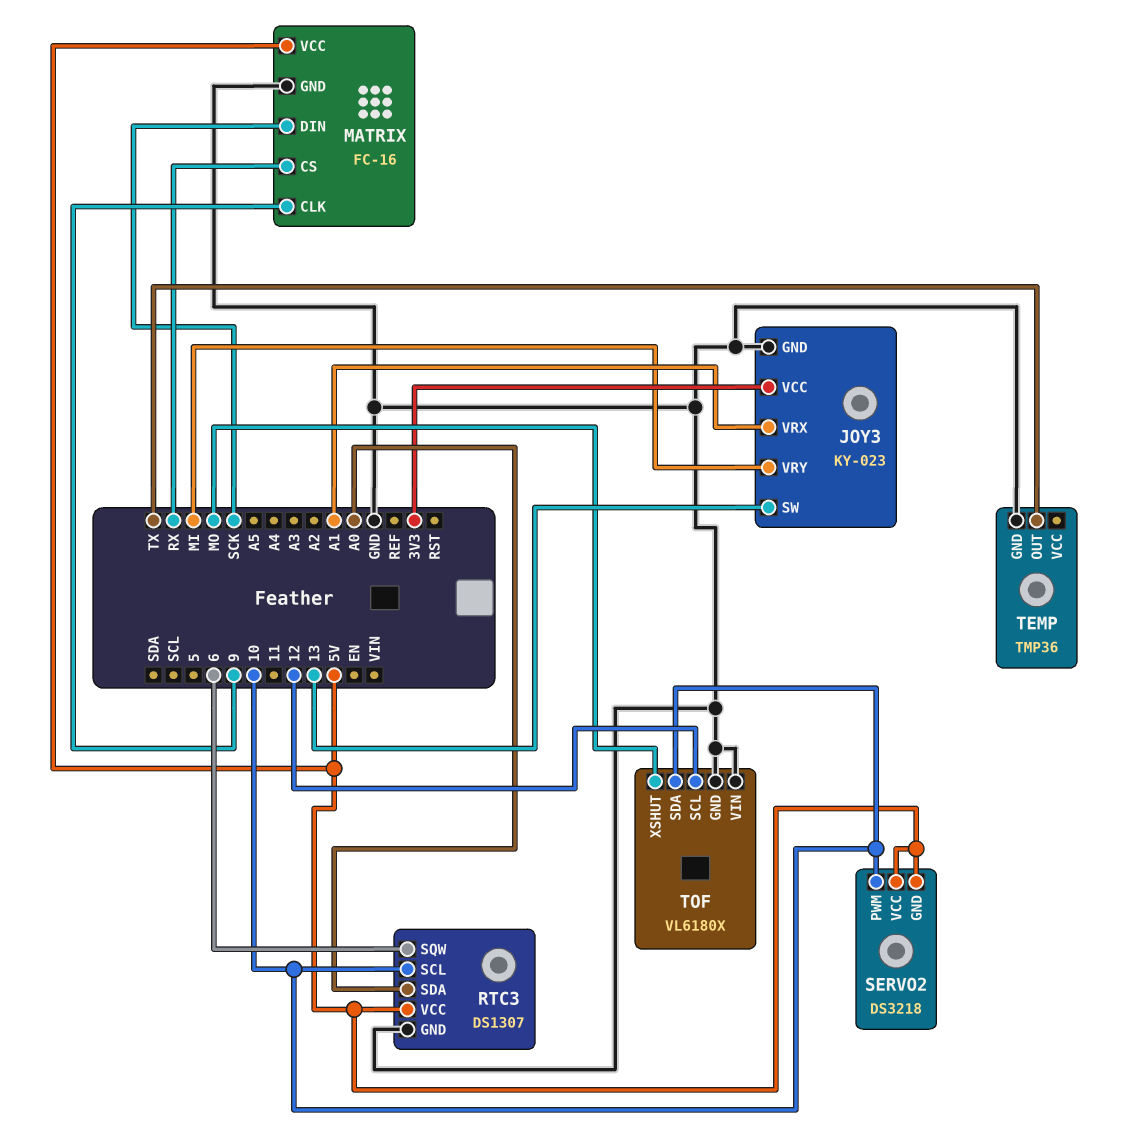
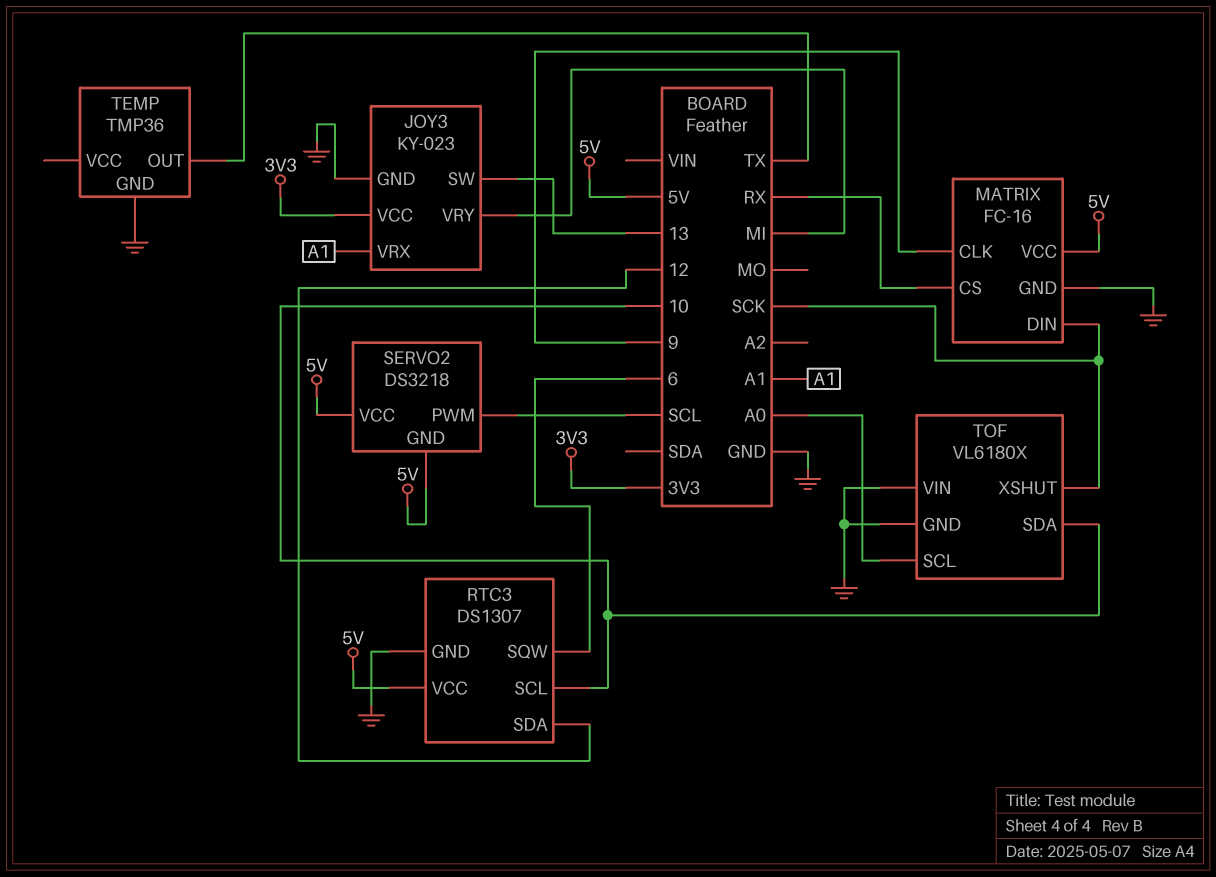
RTC3 pin SDA: A0 -> 12
SERVO2 pin PWM: 10 -> SCL
TOF pin SCL: 12 -> A0
TOF pin XSHUT: MO -> SCK

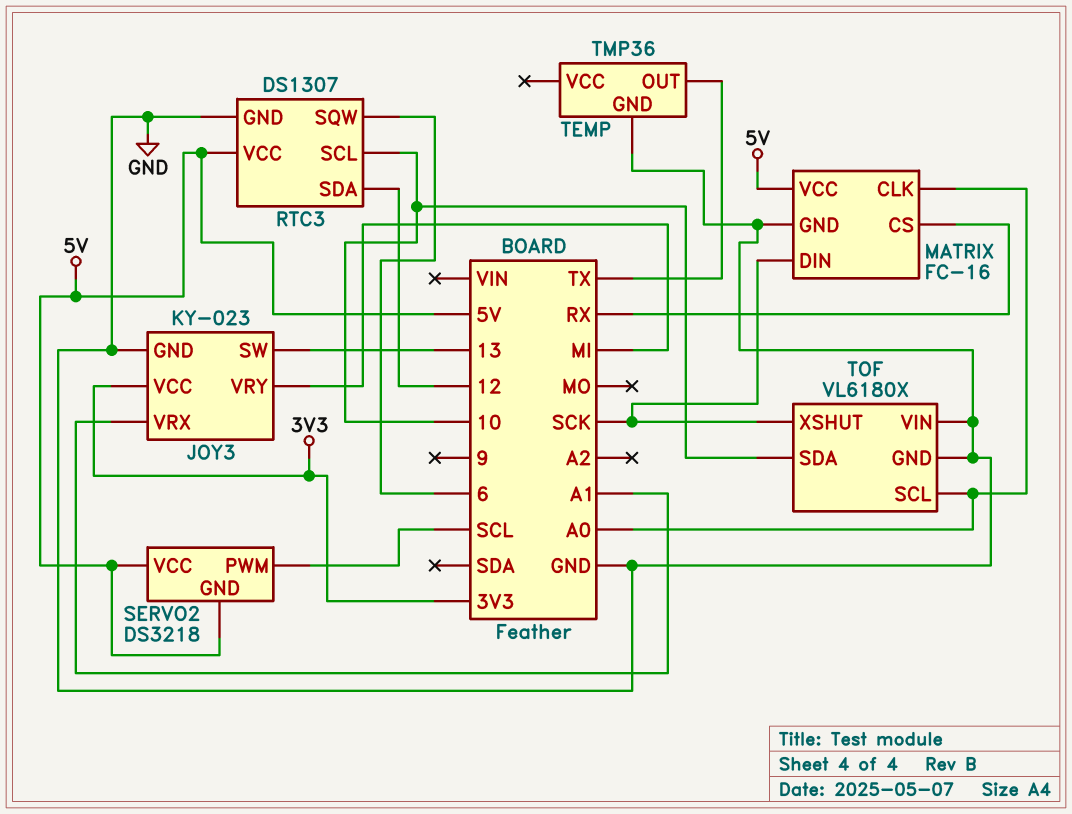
MATRIX pin CLK: 9 -> A0

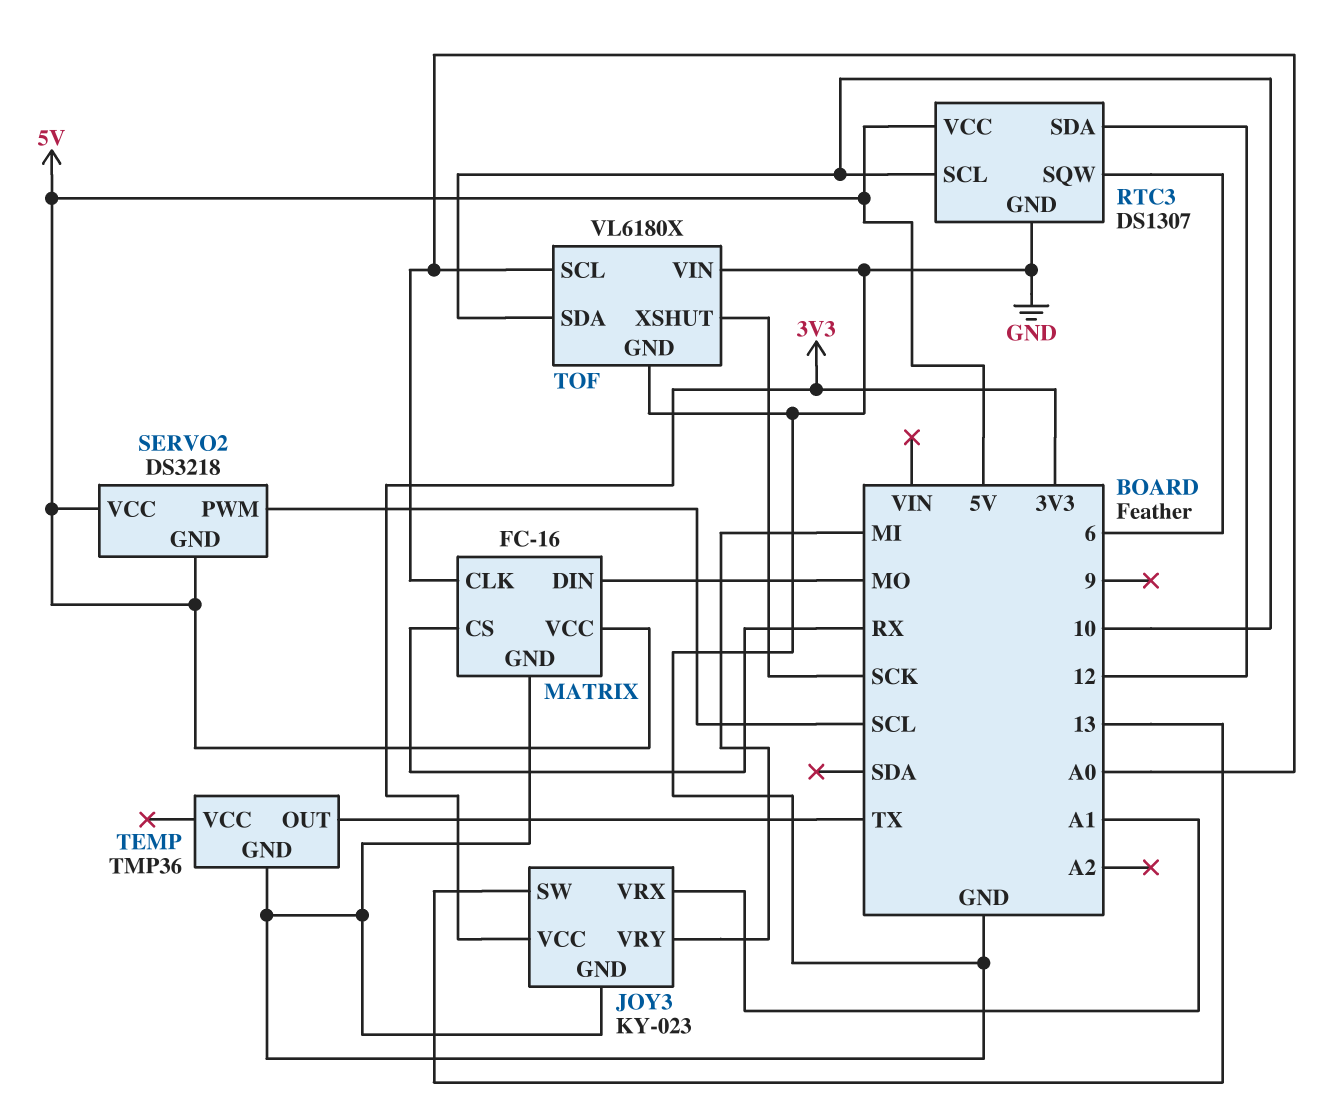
MATRIX pin DIN: SCK -> MO

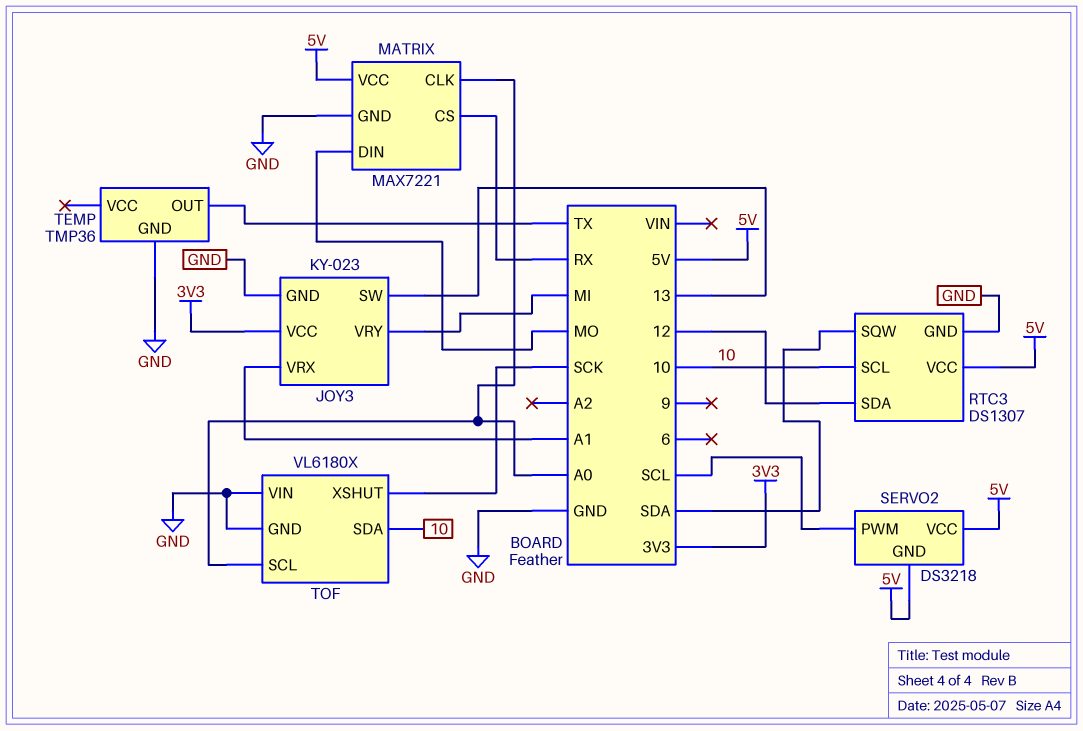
MATRIX: FC-16 -> MAX7221
RTC3 pin SQW: 6 -> SDA

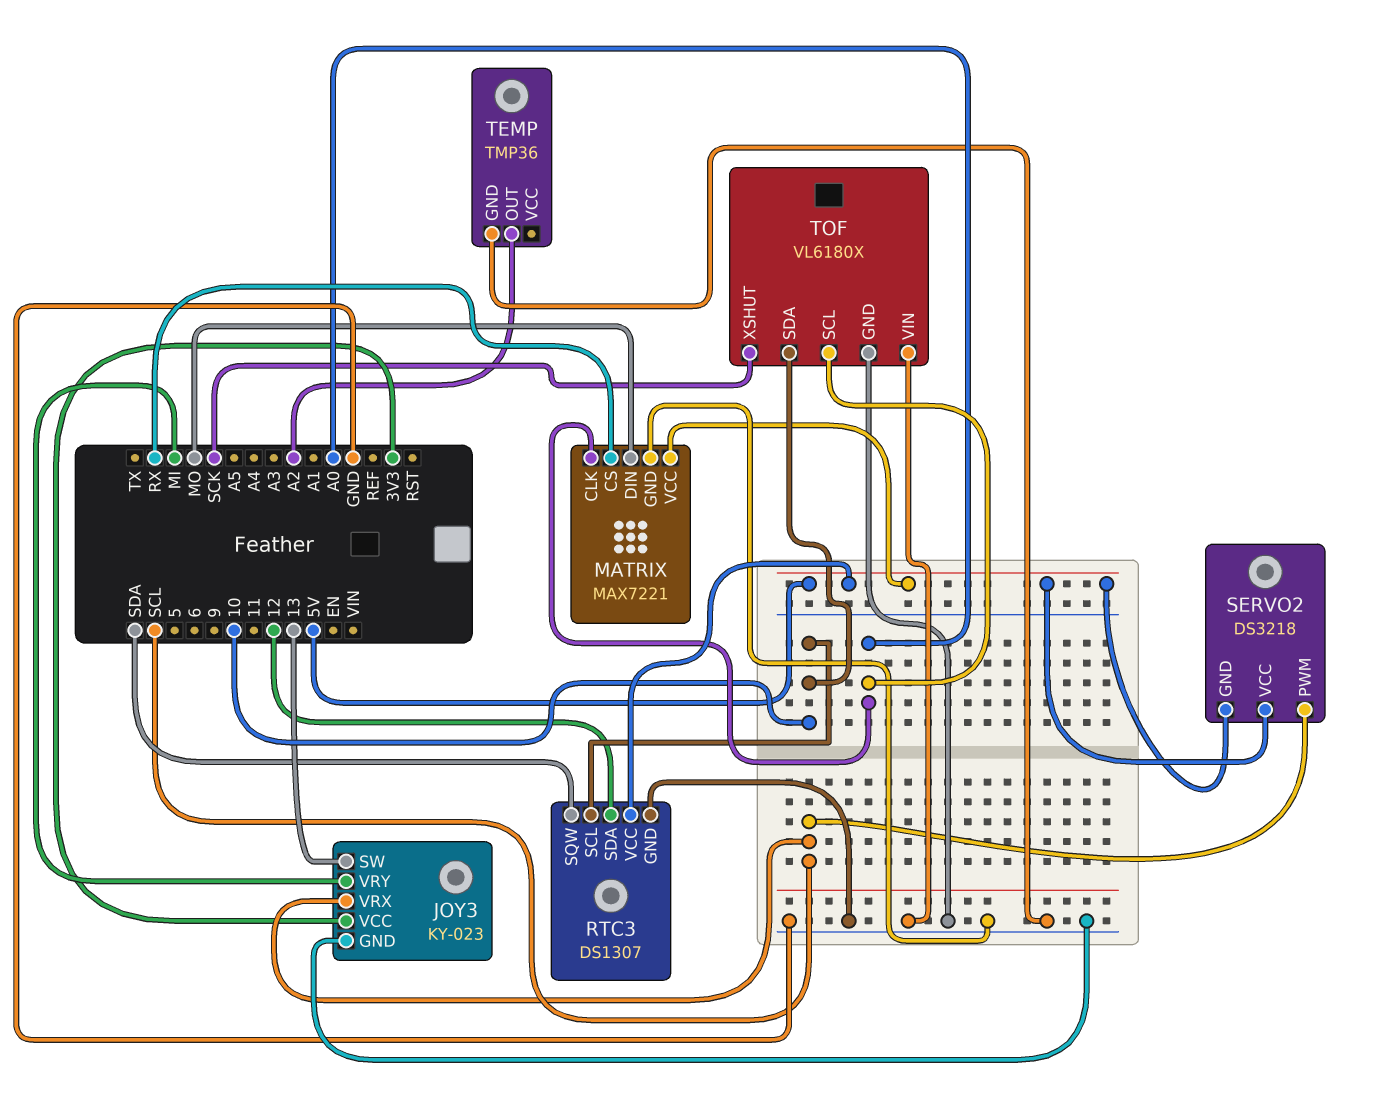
JOY3 pin VRX: A1 -> SCL
TEMP pin OUT: TX -> A2

